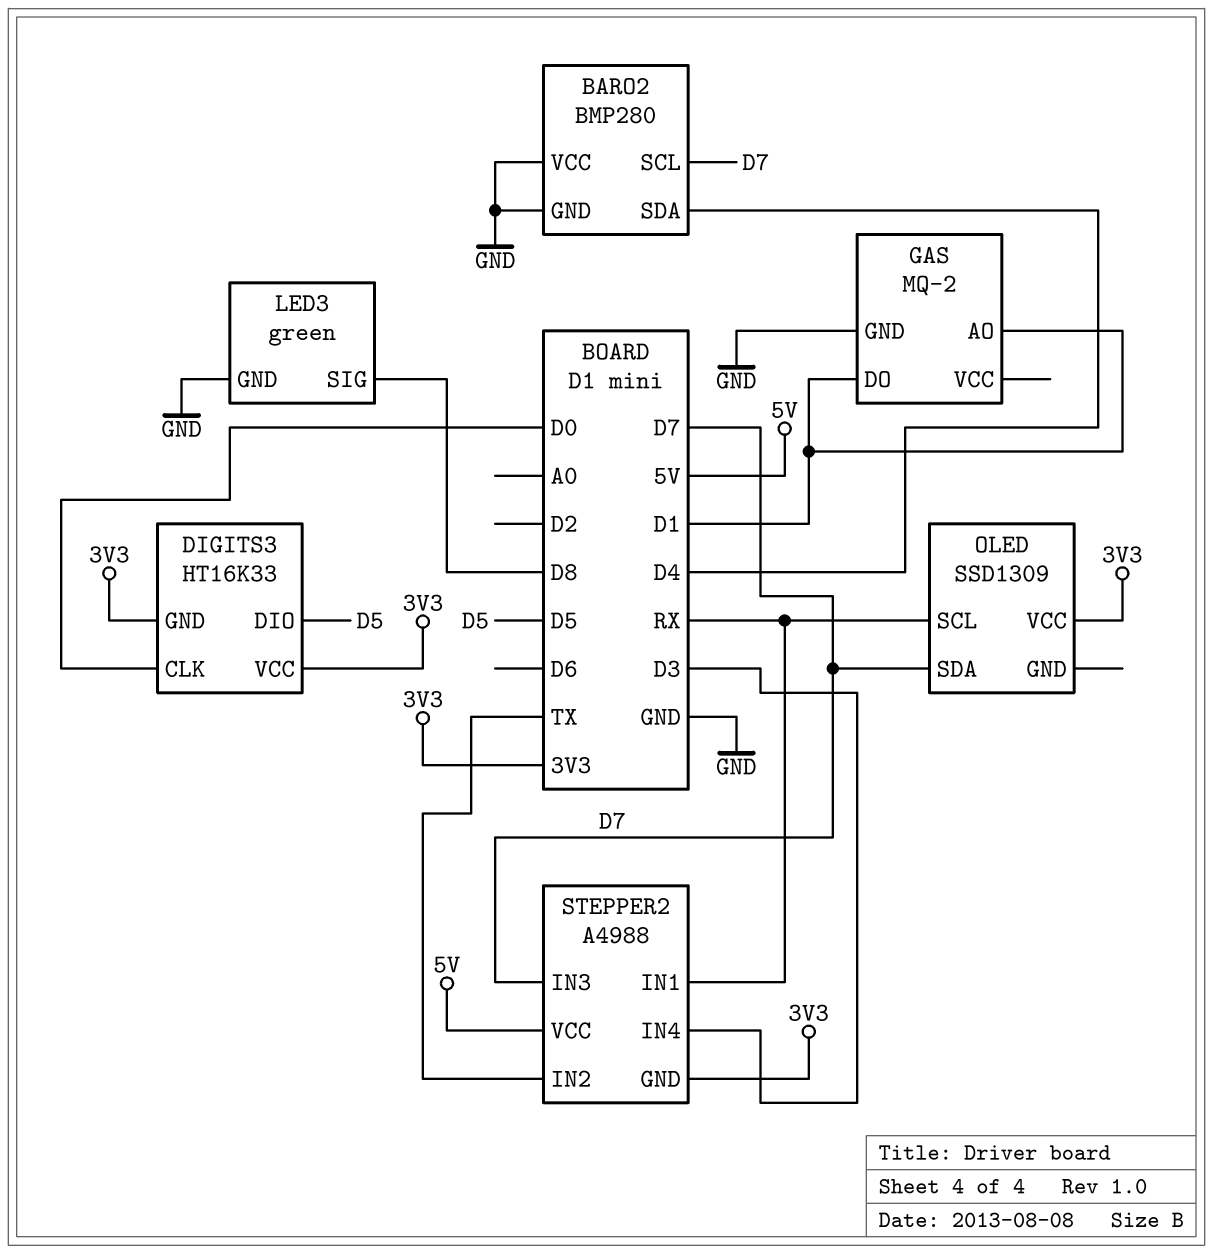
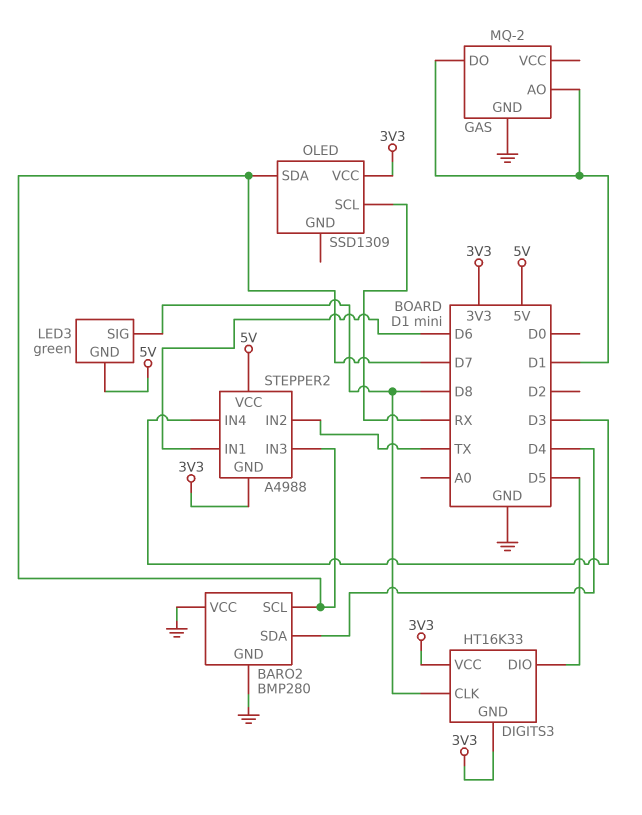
DIGITS3 pin CLK: D0 -> D8
LED3 pin GND: GND -> 5V
STEPPER2 pin IN1: RX -> D6

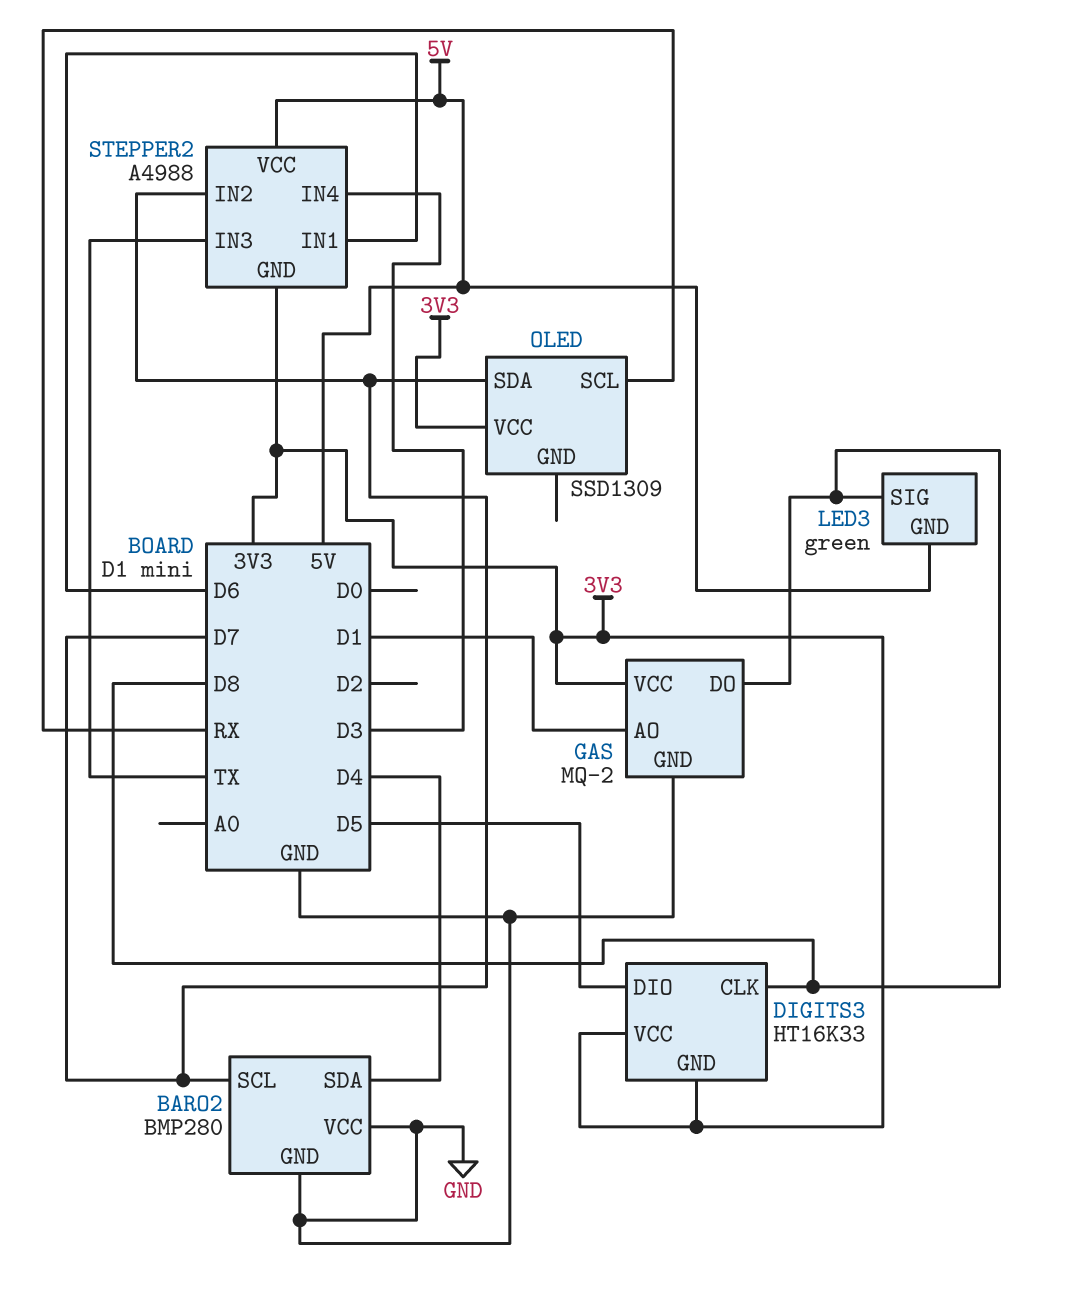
GAS pin DO: D1 -> D8
GAS pin VCC: none -> 3V3
STEPPER2 pin IN2: TX -> D7
STEPPER2 pin IN3: D7 -> TX

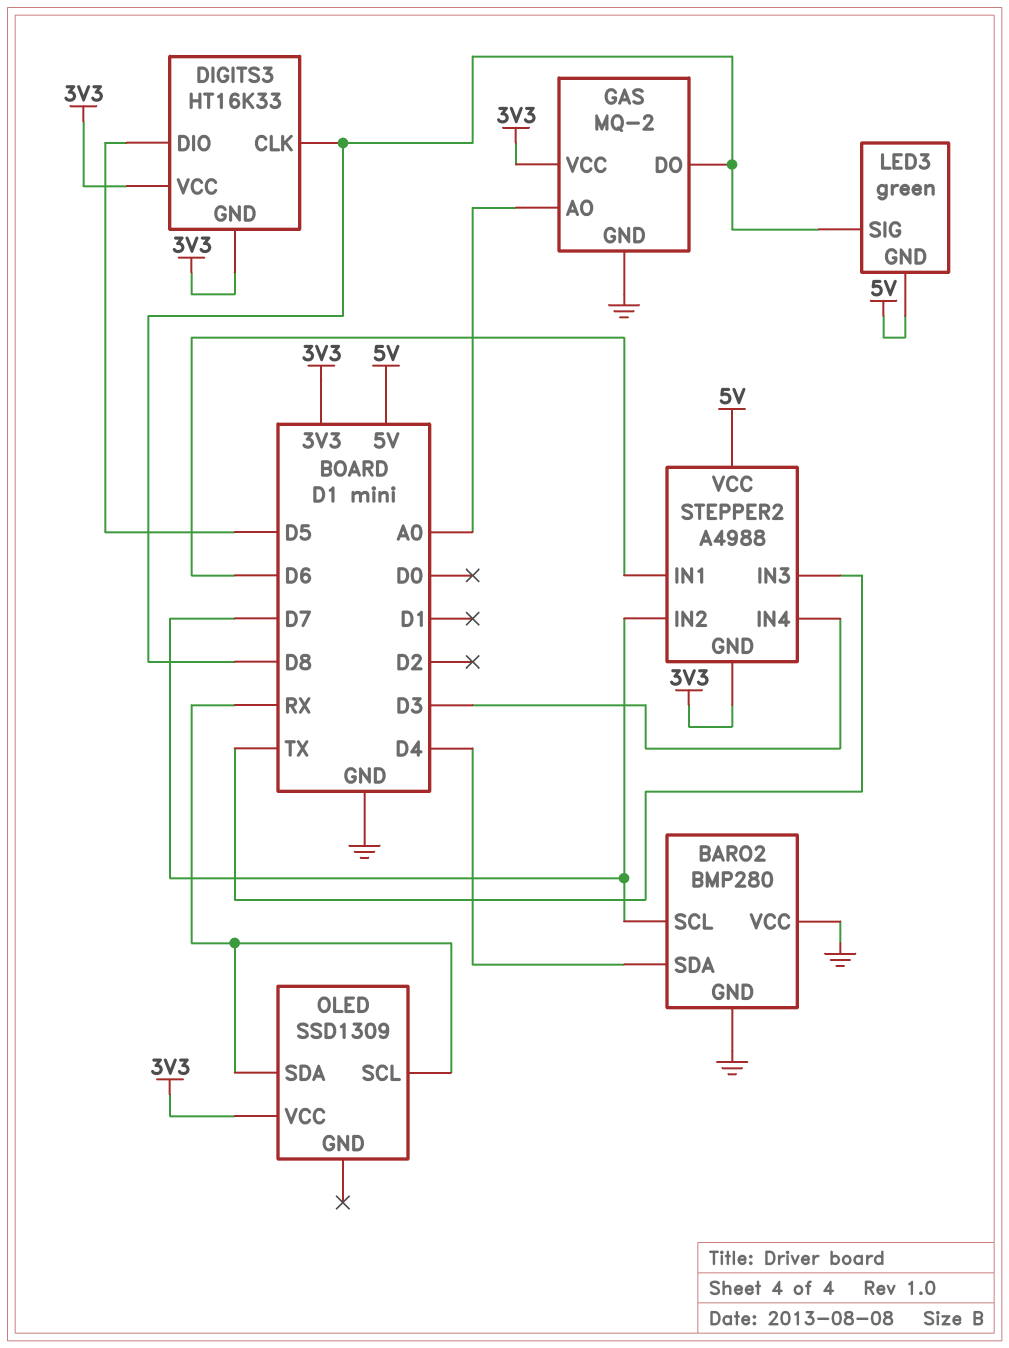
GAS pin AO: D1 -> A0
OLED pin SDA: D7 -> RX

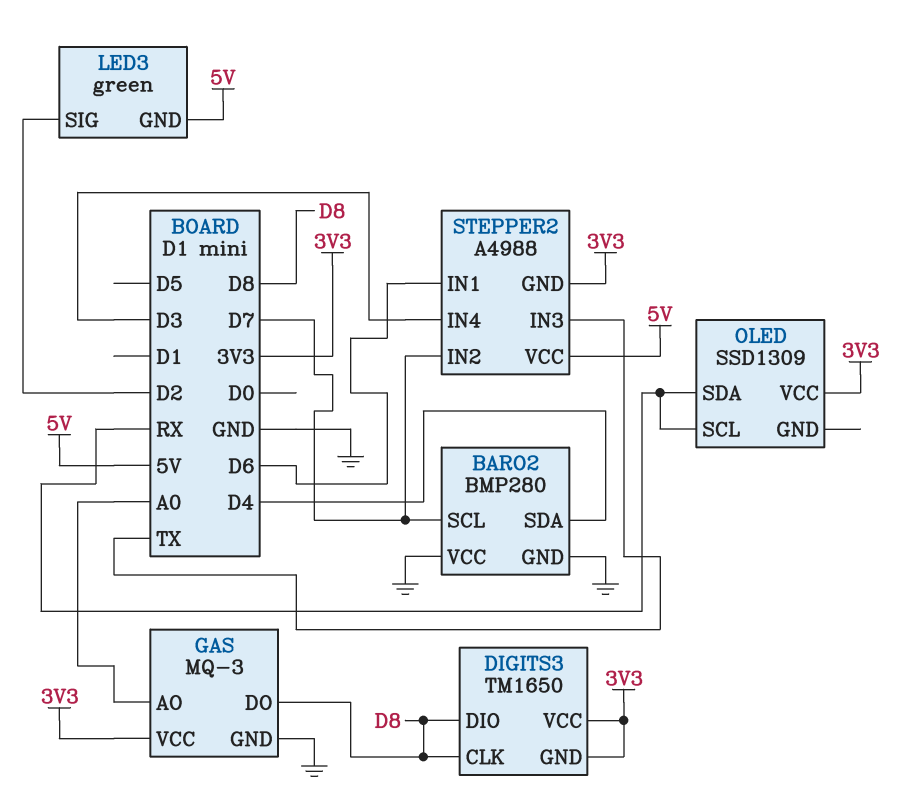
DIGITS3: HT16K33 -> TM1650
DIGITS3 pin DIO: D5 -> D8
GAS: MQ-2 -> MQ-3
LED3 pin SIG: D8 -> D2

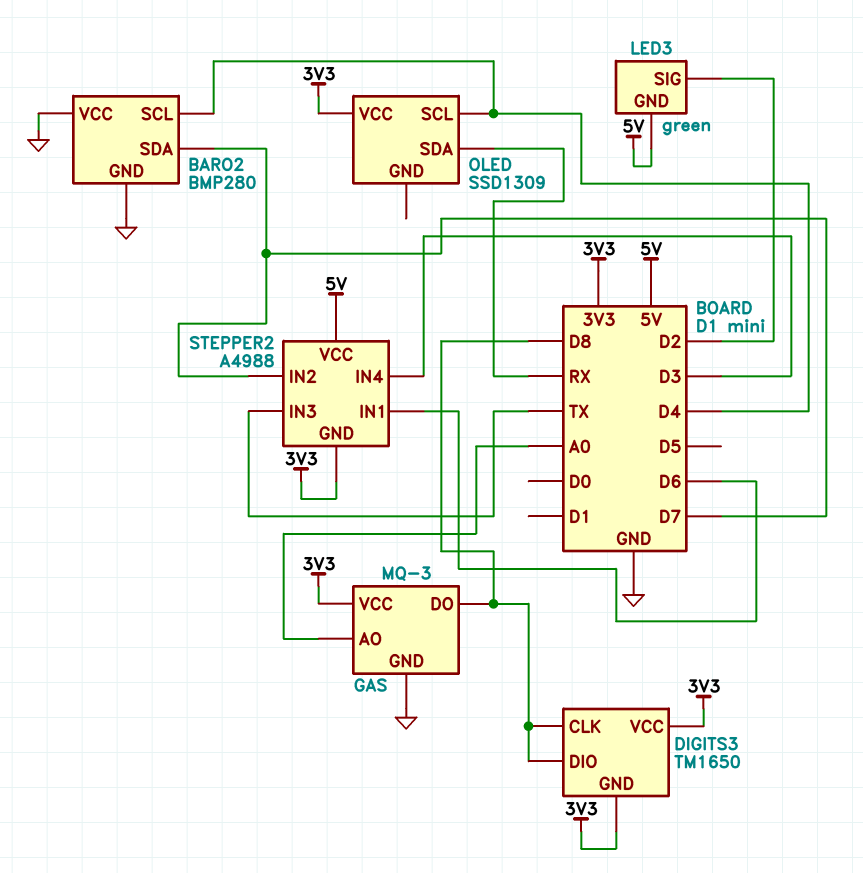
BARO2 pin SCL: D7 -> D4
BARO2 pin SDA: D4 -> D7
OLED pin SCL: RX -> D4

